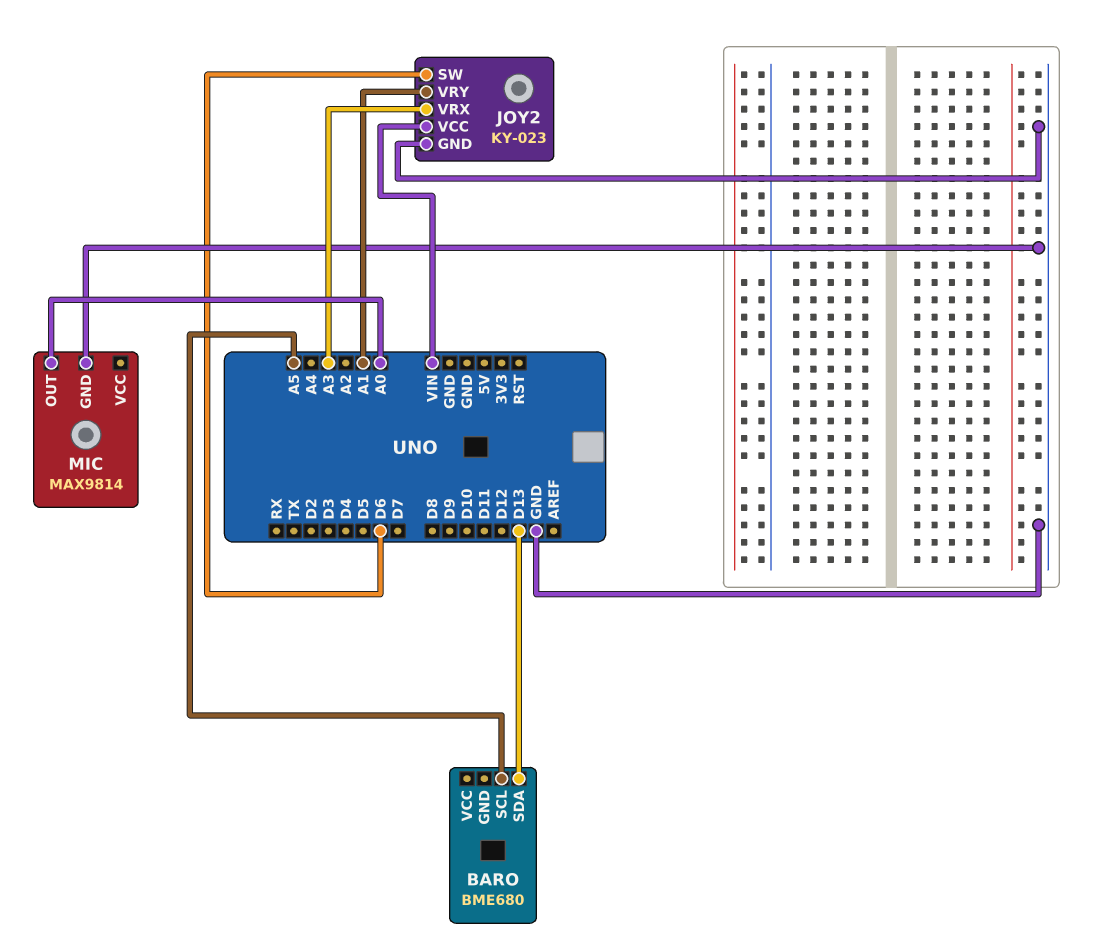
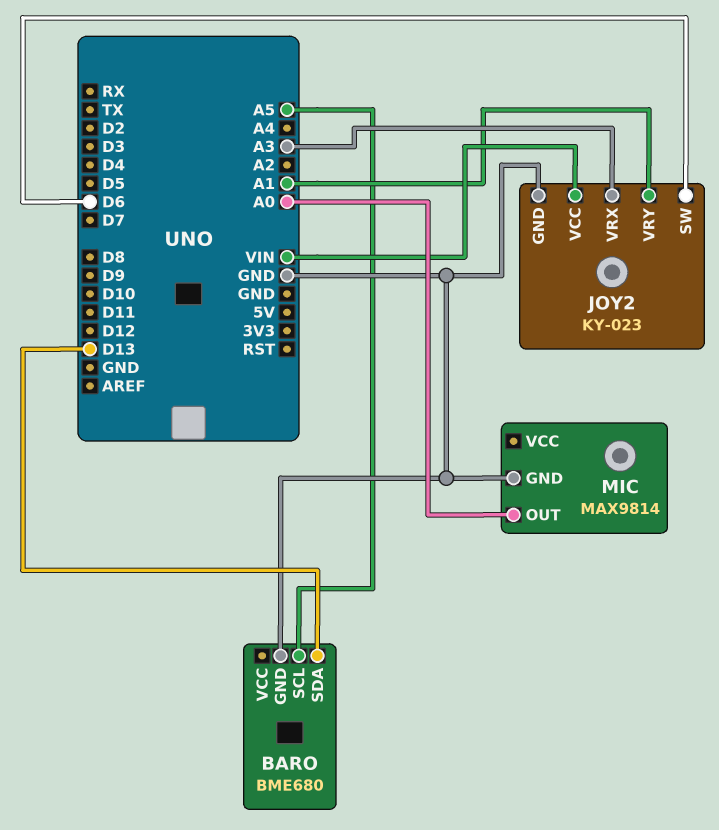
BARO pin GND: none -> GND

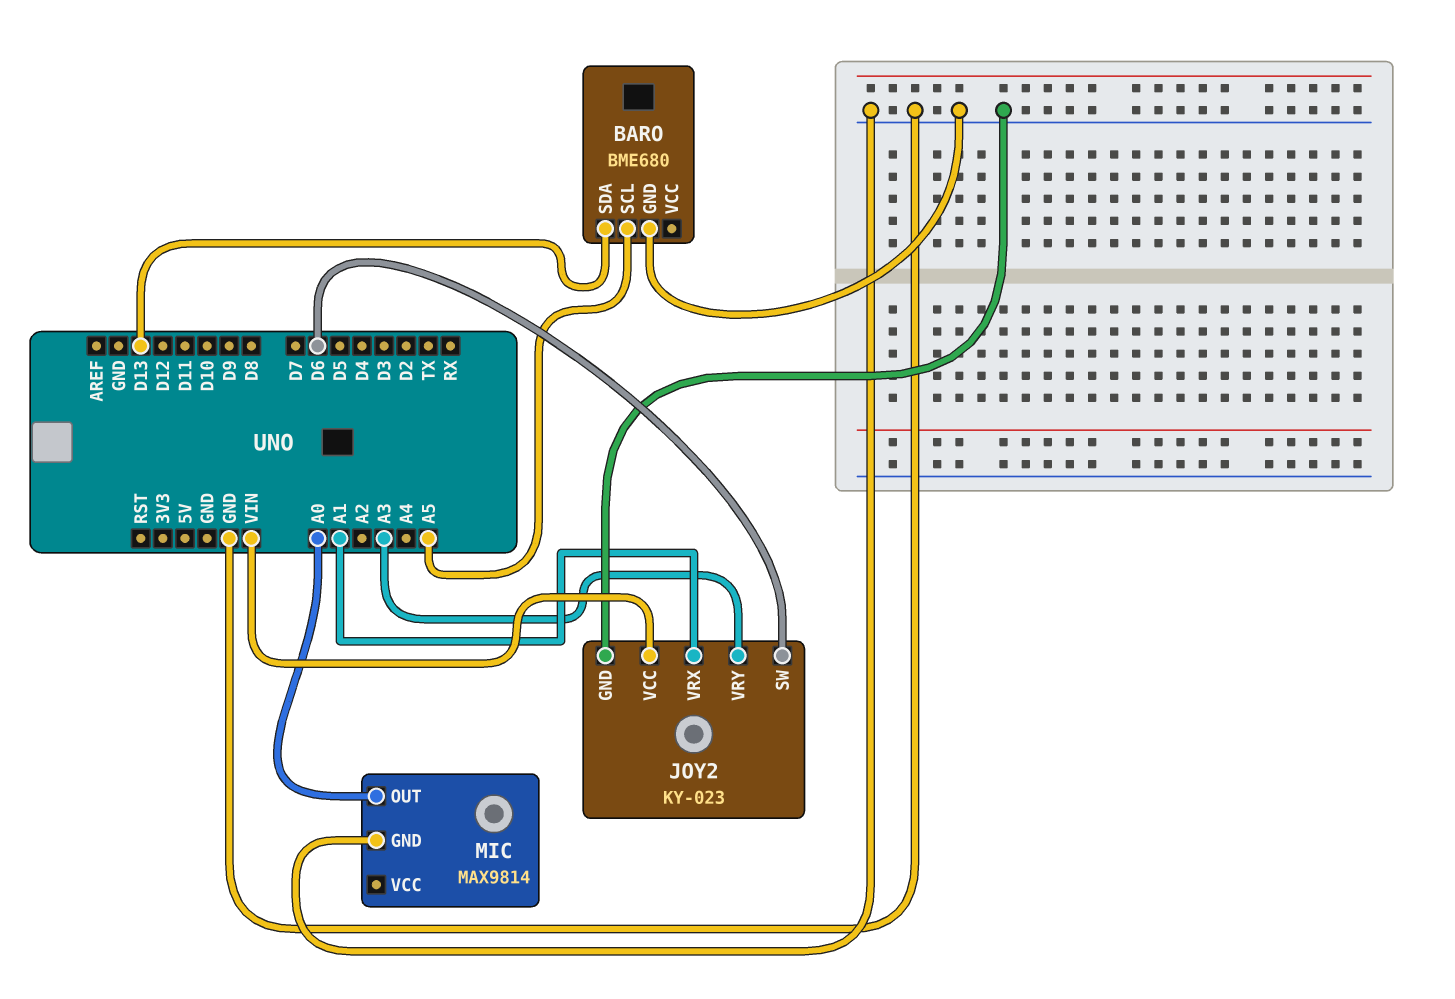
JOY2 pin VRX: A3 -> A1
JOY2 pin VRY: A1 -> A3

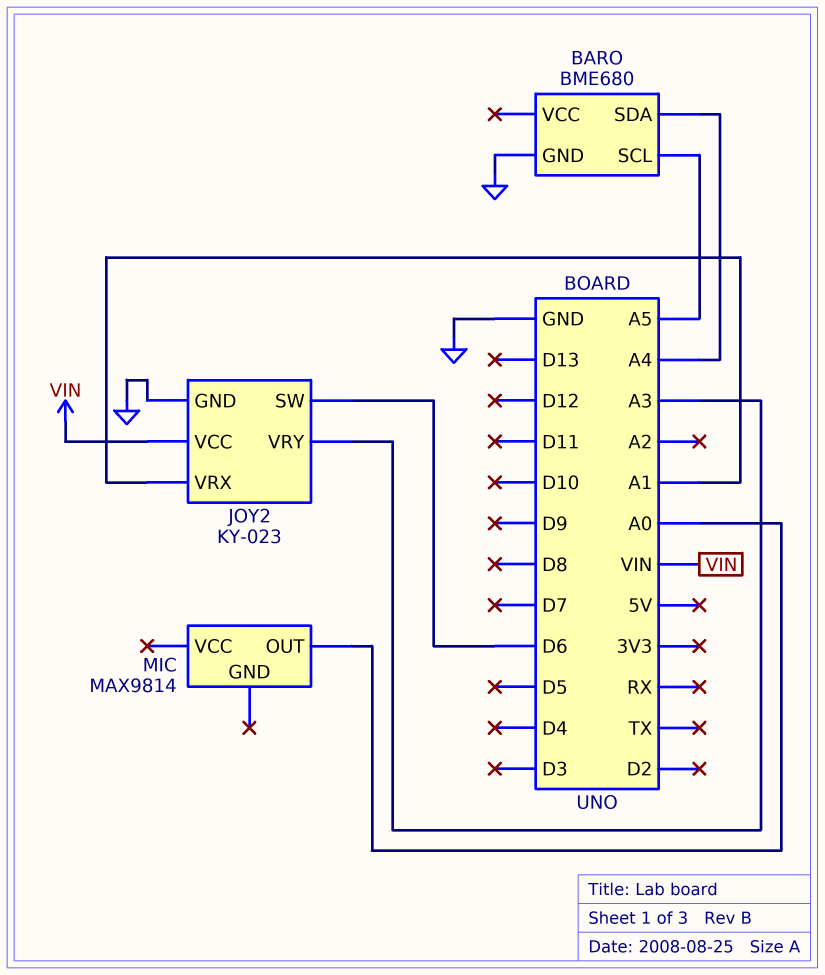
BARO pin SDA: D13 -> A4
MIC pin GND: GND -> none

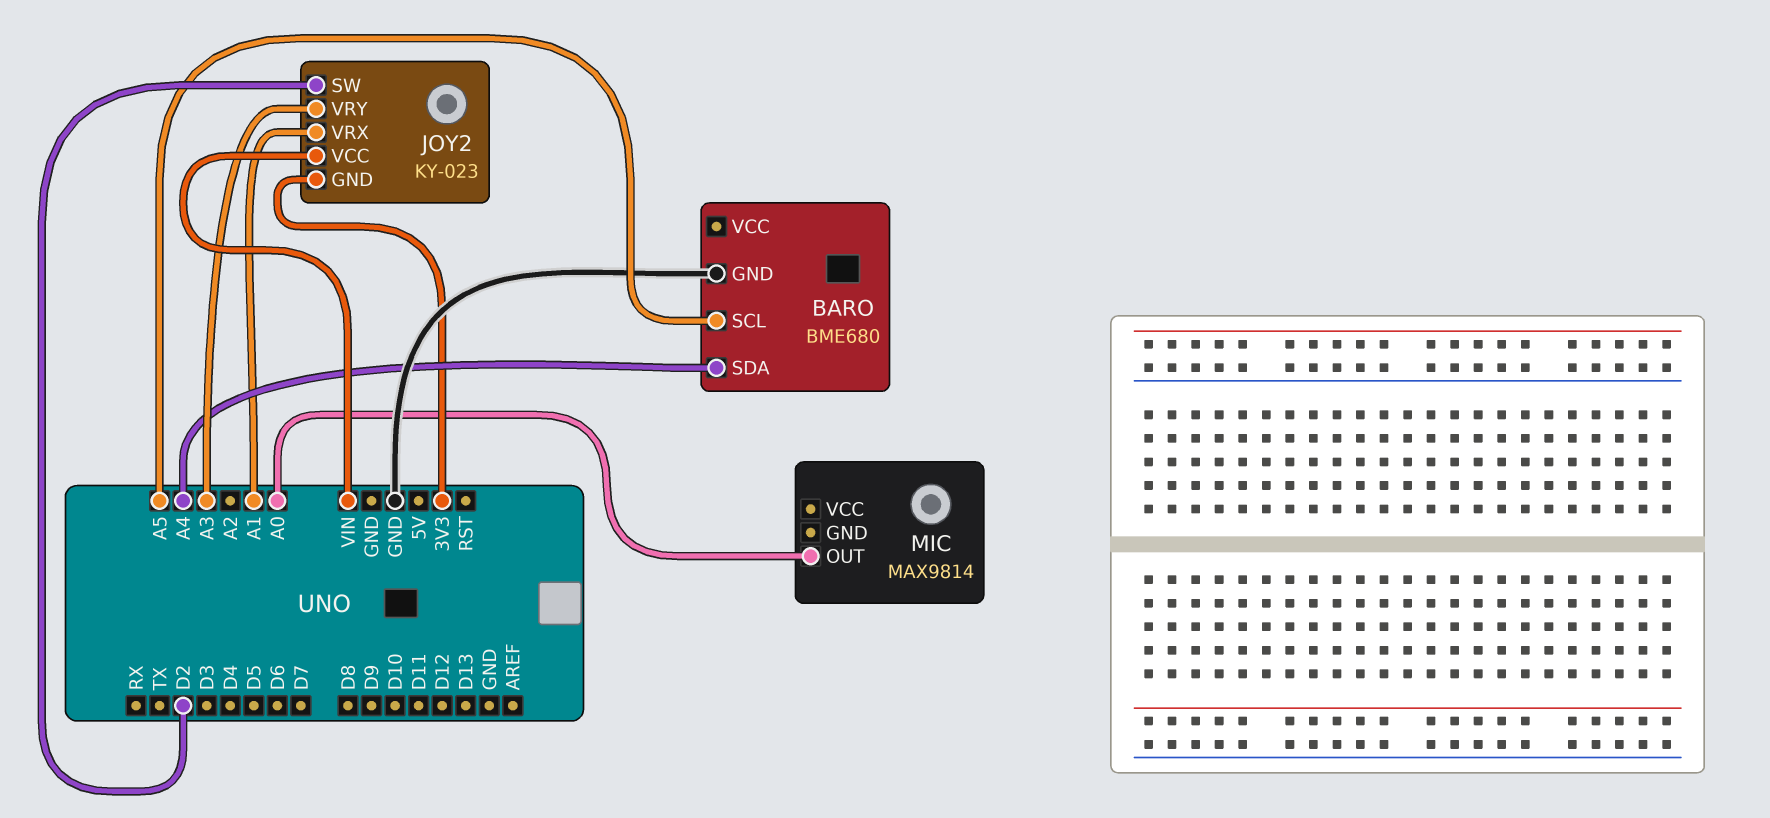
JOY2 pin GND: GND -> 3V3
JOY2 pin SW: D6 -> D2

